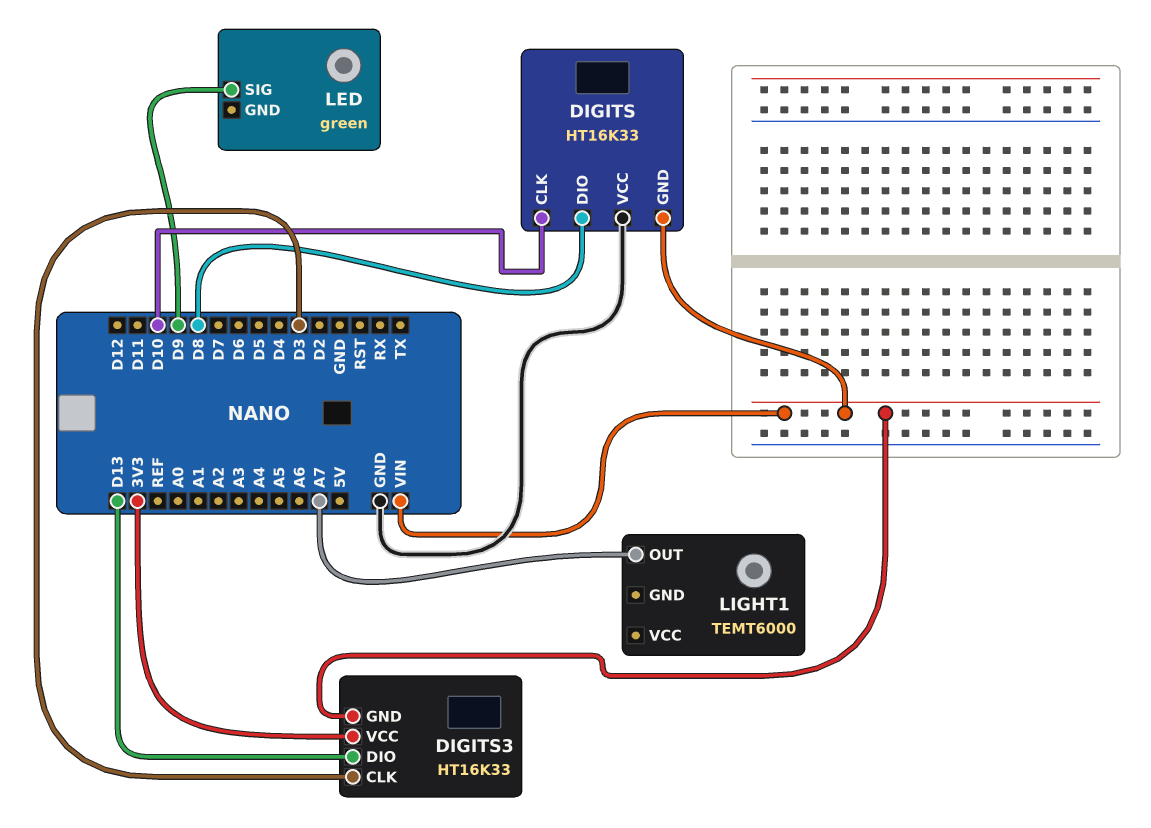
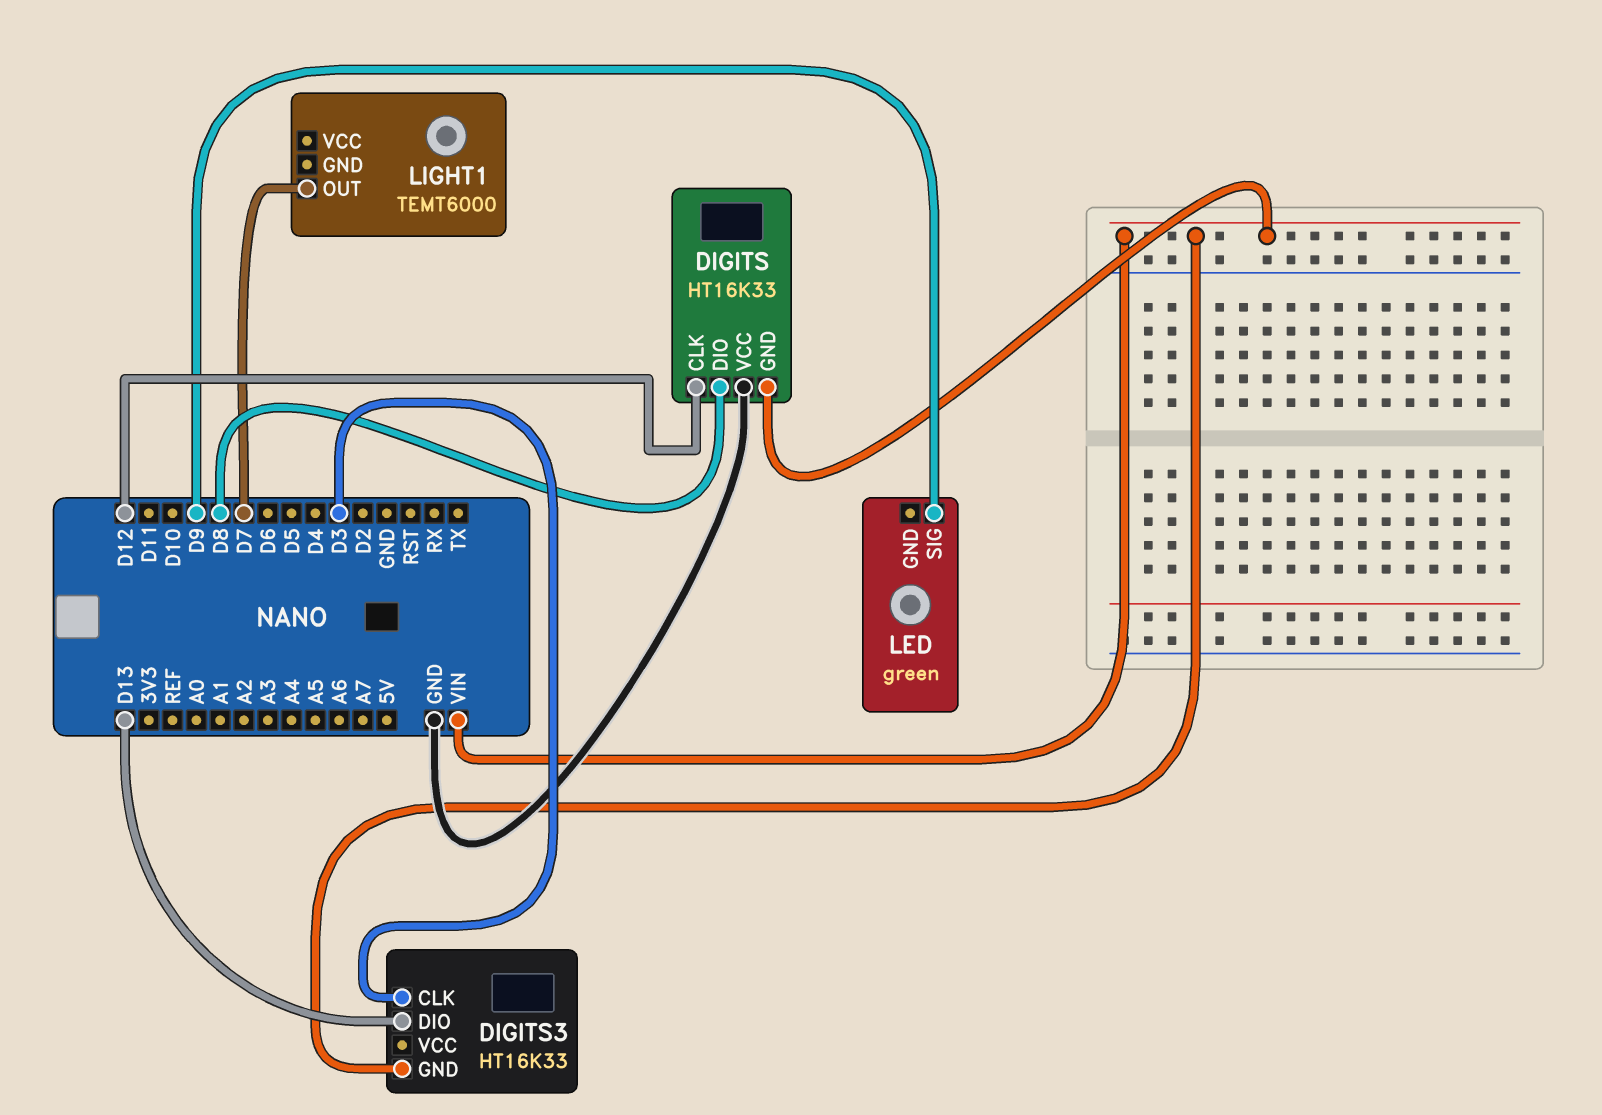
DIGITS pin CLK: D10 -> D12
DIGITS3 pin VCC: 3V3 -> none
LIGHT1 pin OUT: A7 -> D7

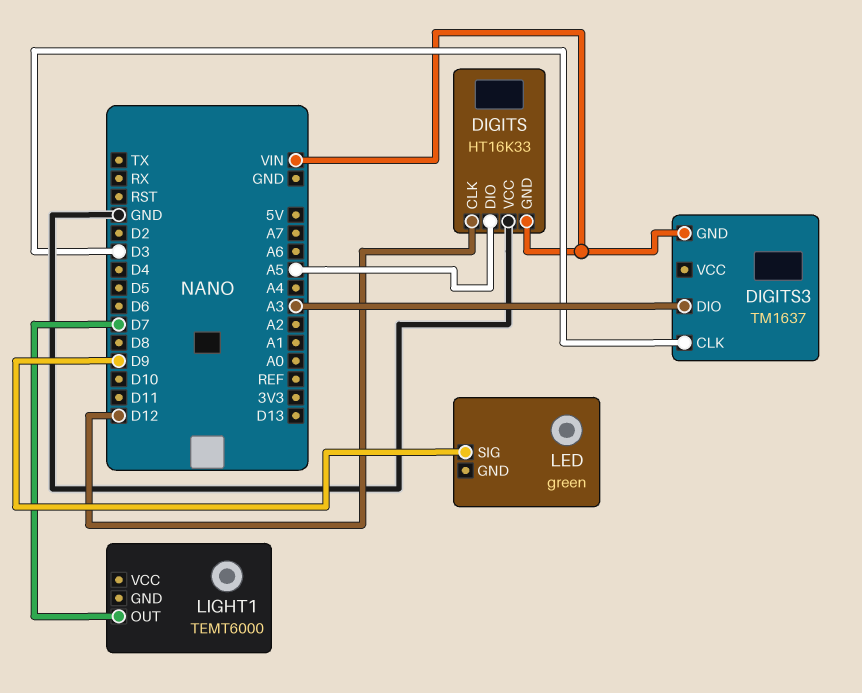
DIGITS pin DIO: D8 -> A5
DIGITS3: HT16K33 -> TM1637
DIGITS3 pin DIO: D13 -> A3

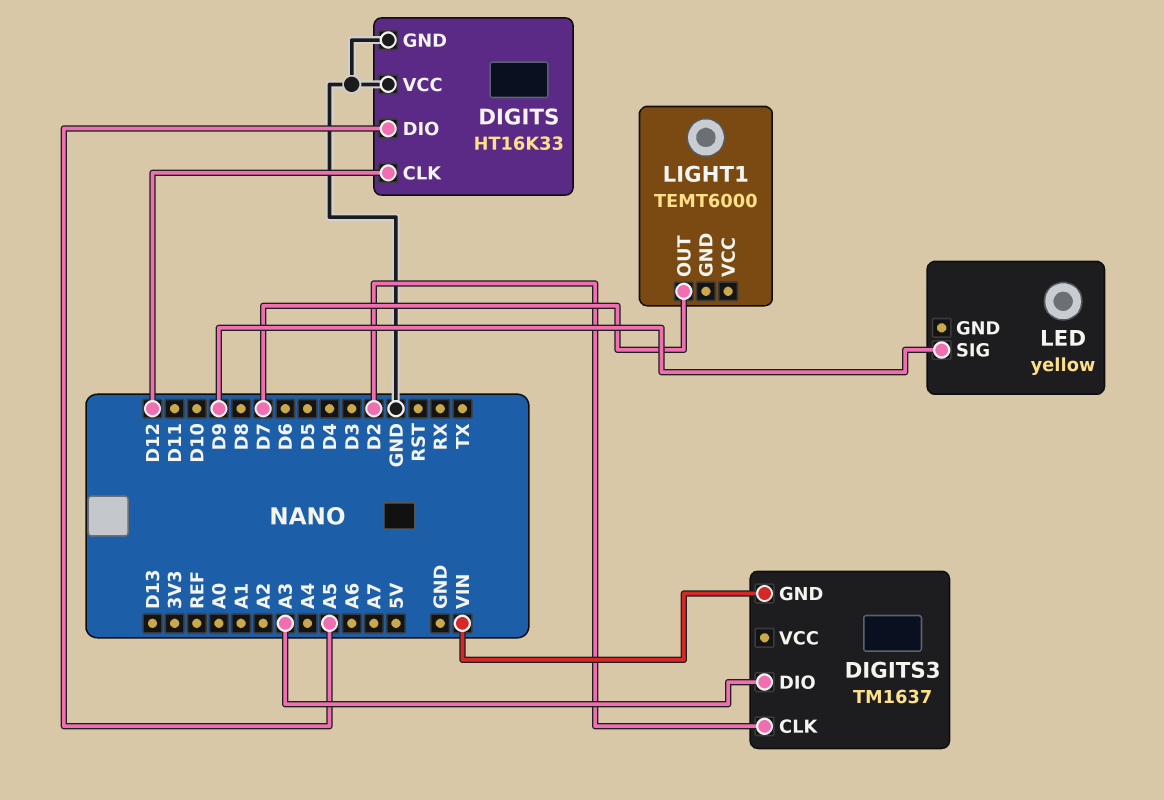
DIGITS pin GND: VIN -> GND
DIGITS3 pin CLK: D3 -> D2
LED: green -> yellow

